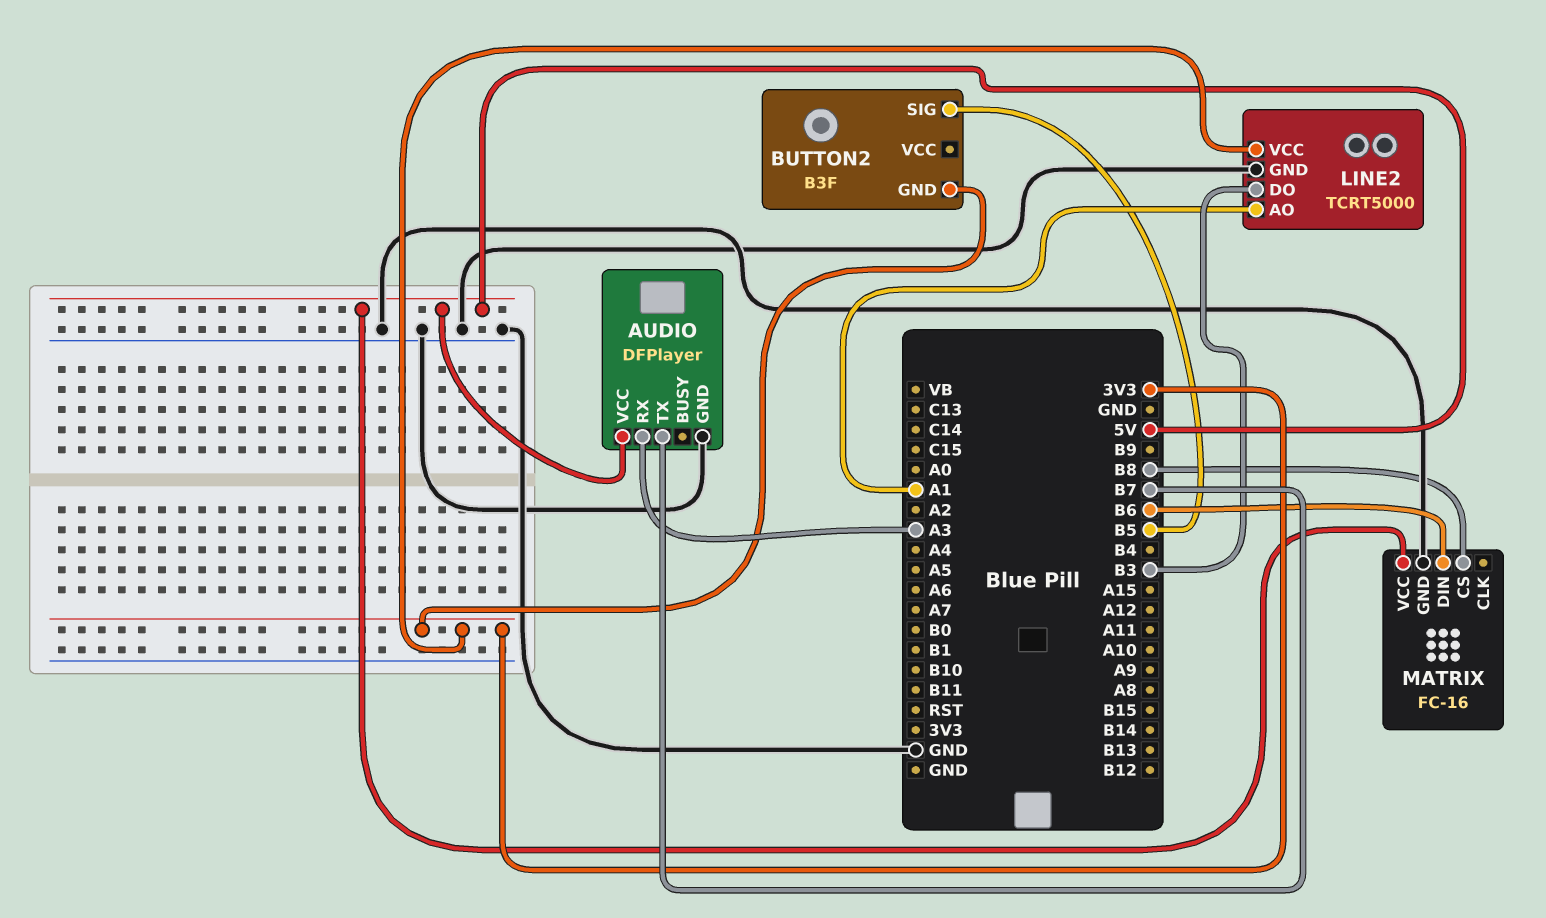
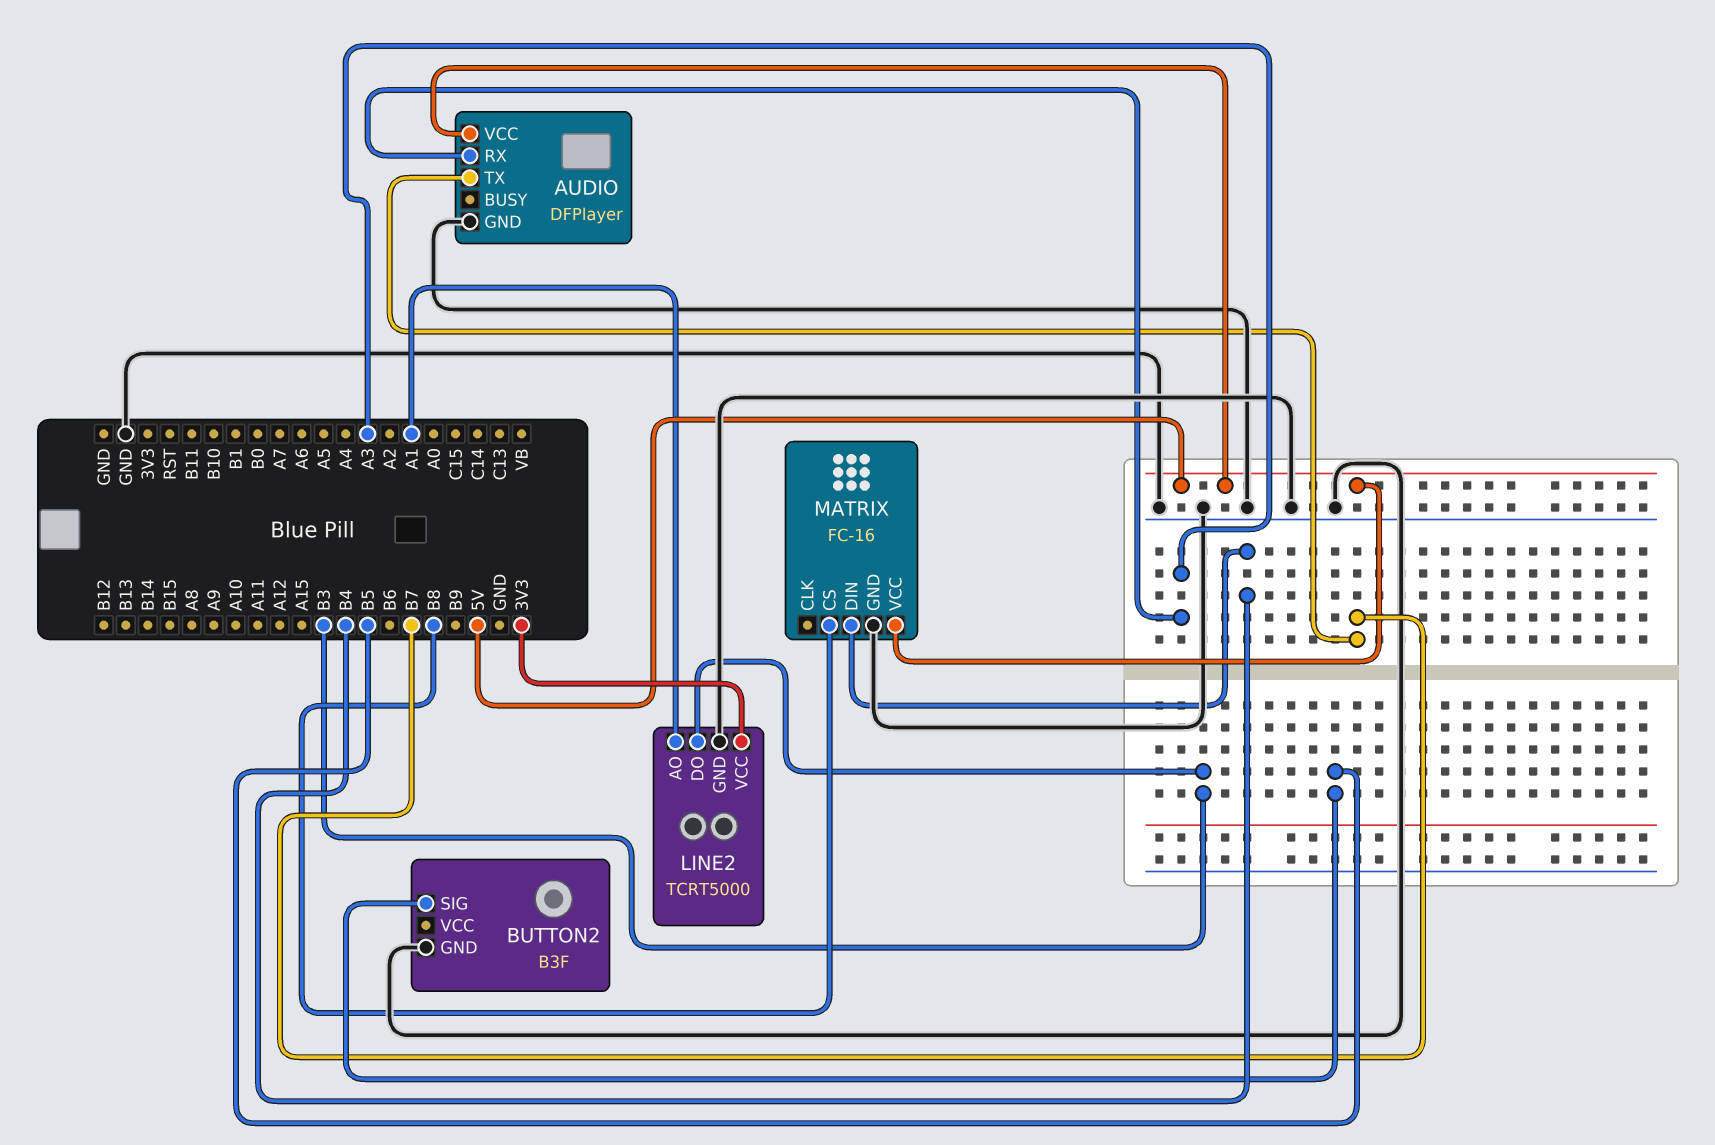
BUTTON2 pin GND: 3V3 -> GND
MATRIX pin DIN: B6 -> B4

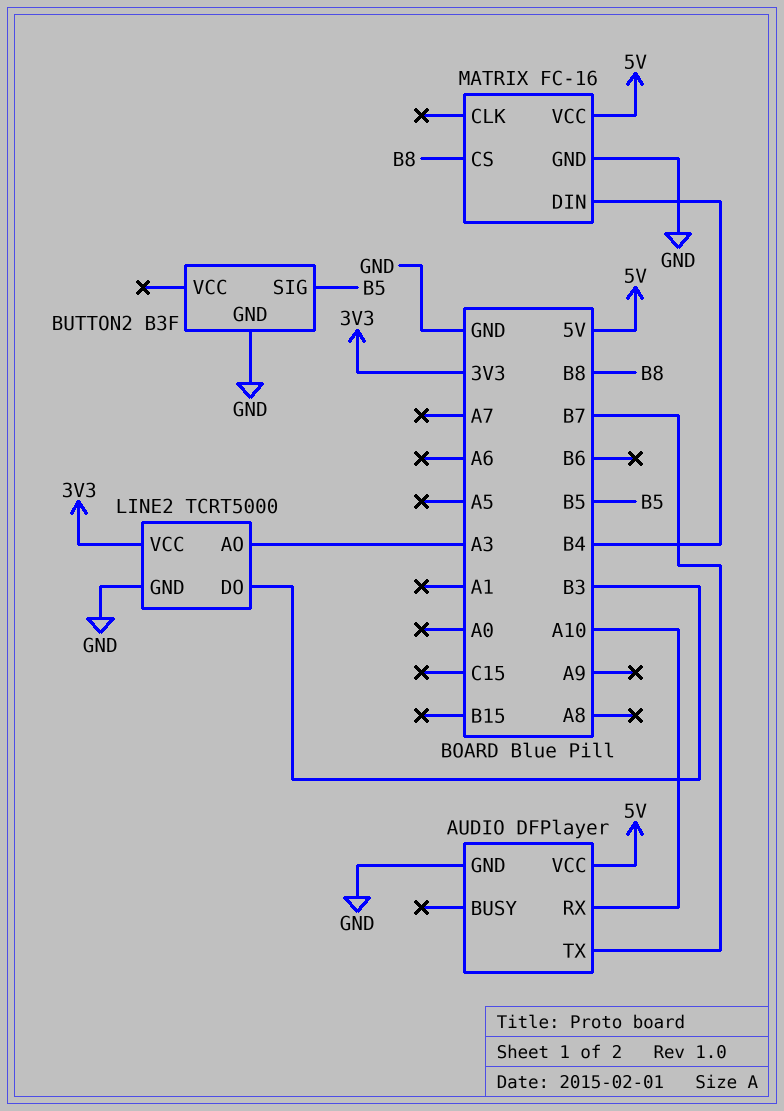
AUDIO pin RX: A3 -> A10
LINE2 pin AO: A1 -> A3

